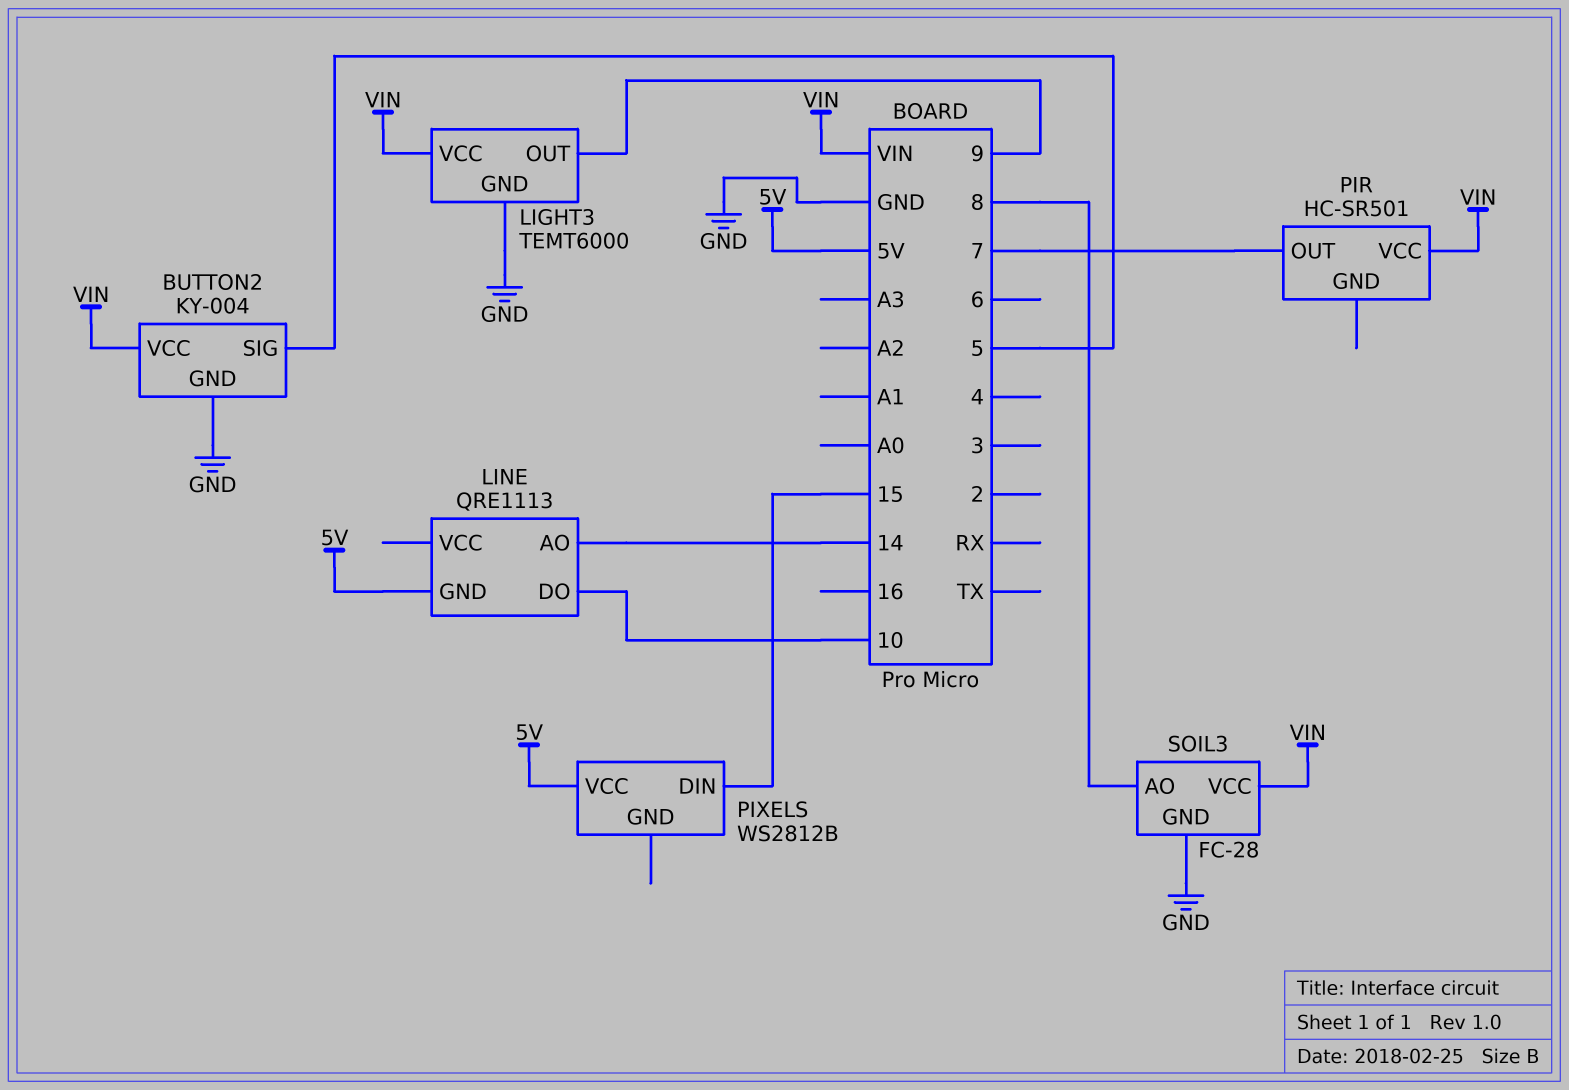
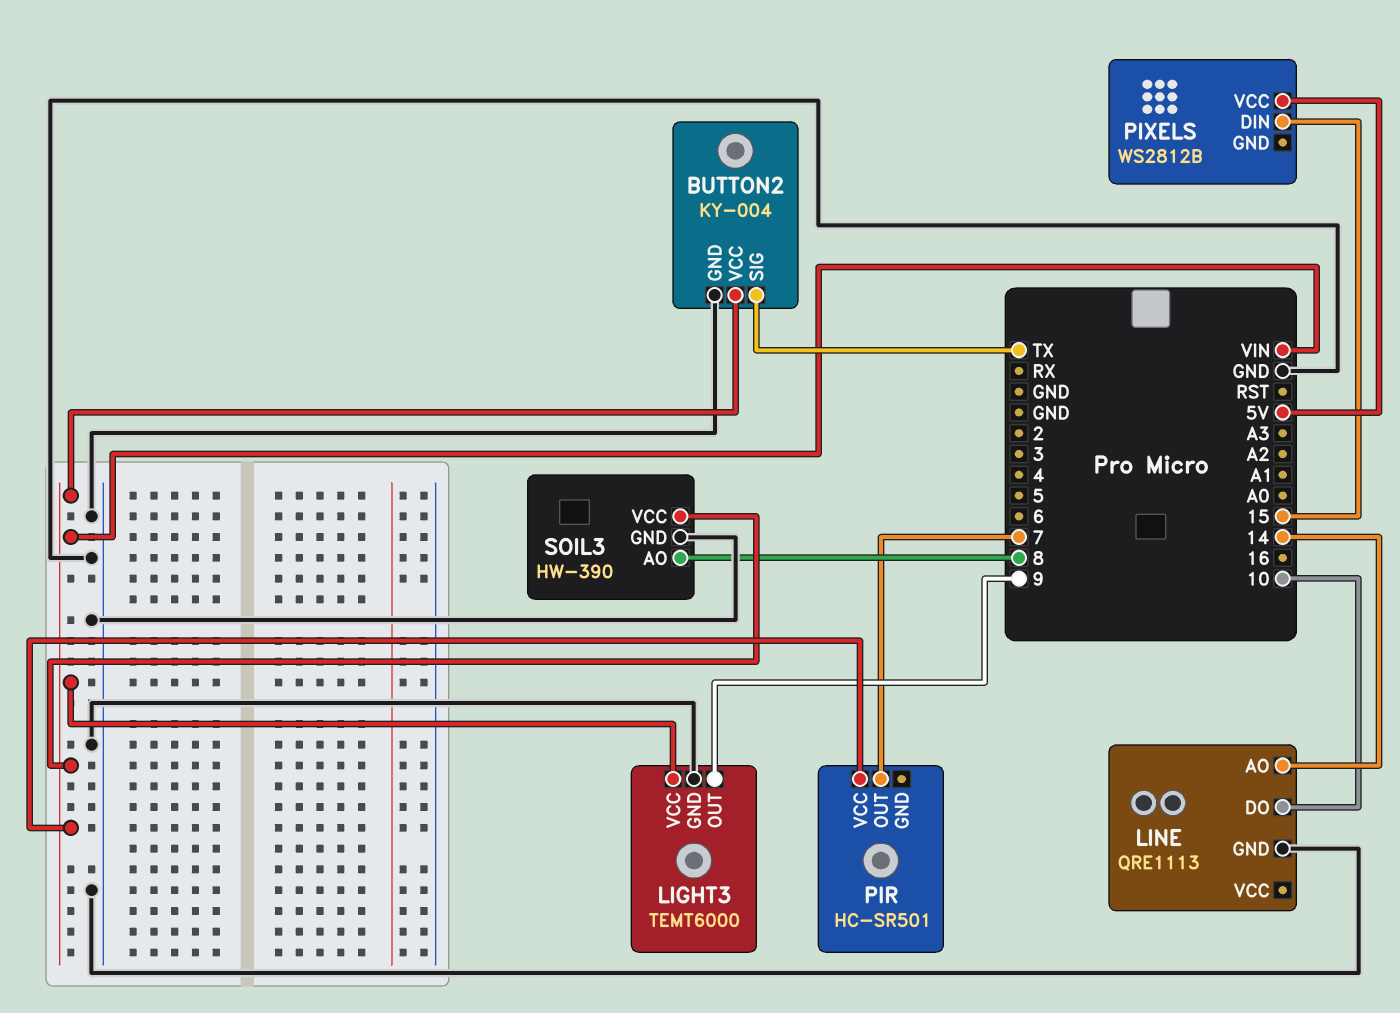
BUTTON2 pin SIG: 5 -> TX
LINE pin GND: 5V -> GND
SOIL3: FC-28 -> HW-390

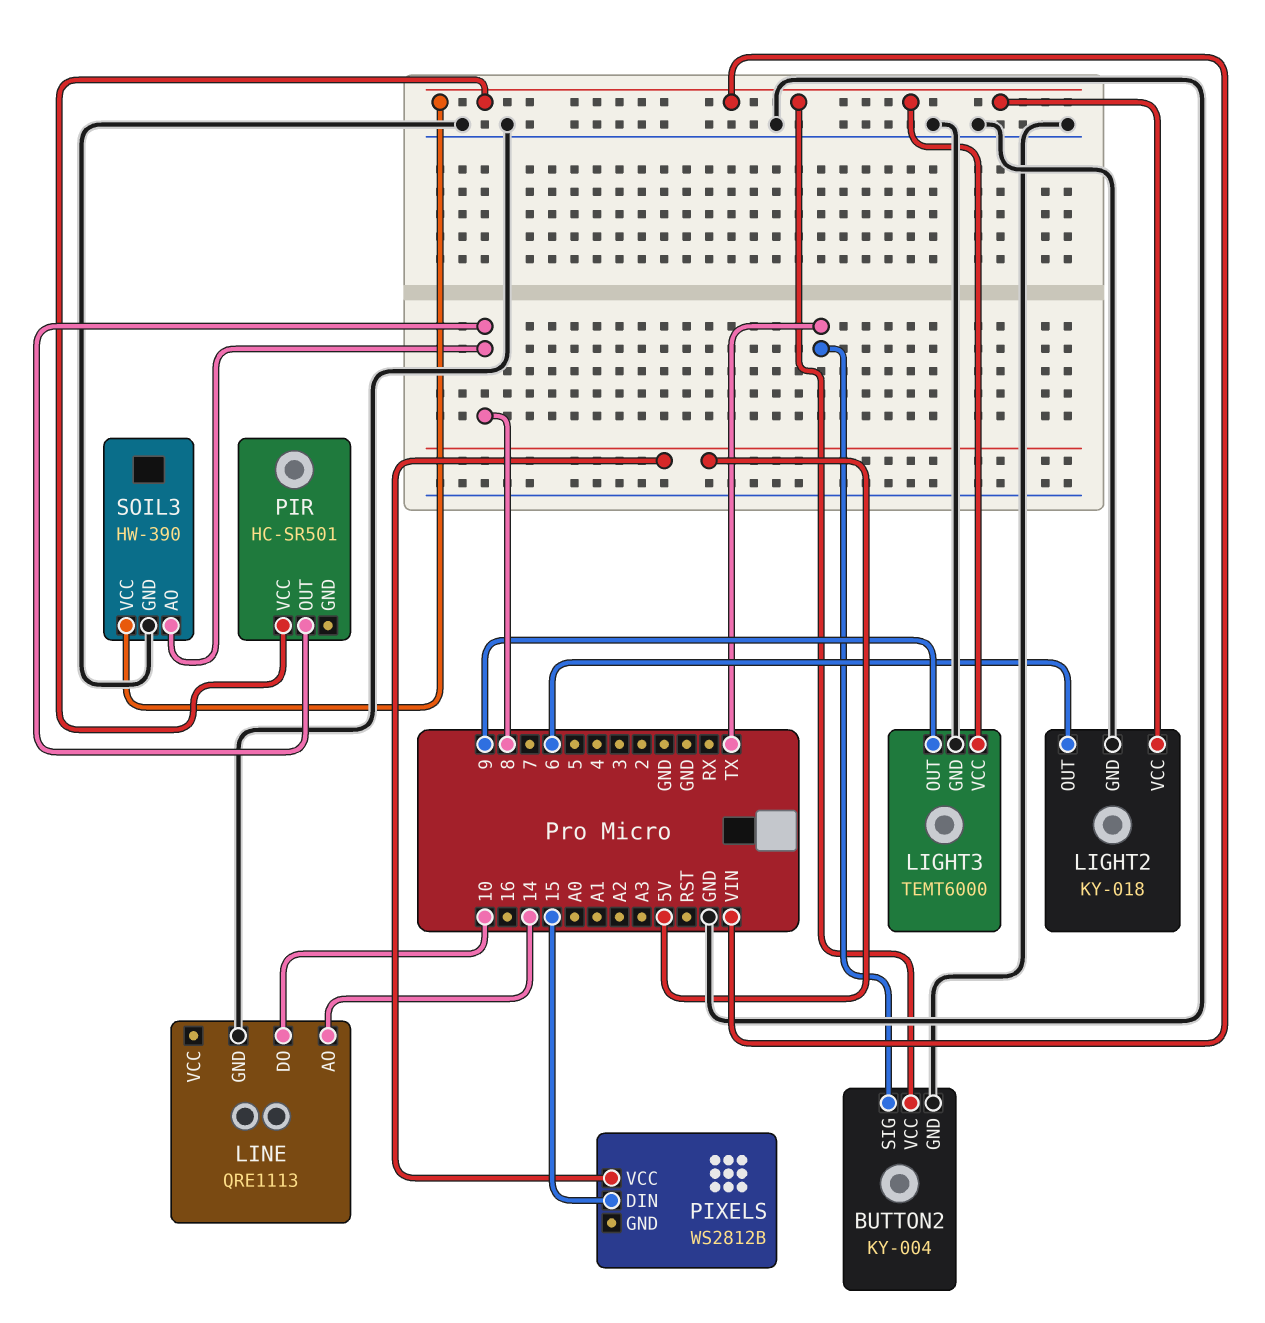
LIGHT2: none -> KY-018
LIGHT2 pin GND: none -> GND
LIGHT2 pin OUT: none -> 6
LIGHT2 pin VCC: none -> VIN
PIR pin OUT: 7 -> 8

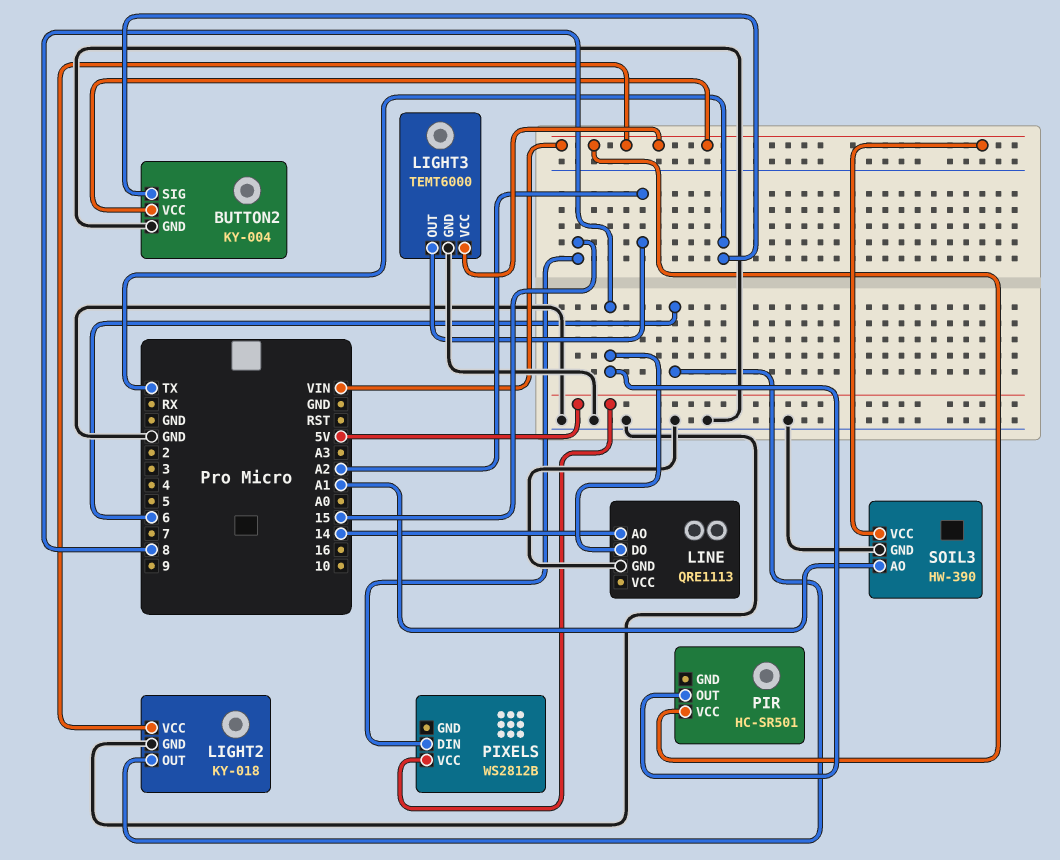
LIGHT3 pin OUT: 9 -> A2
LINE pin DO: 10 -> 8
SOIL3 pin AO: 8 -> A1

